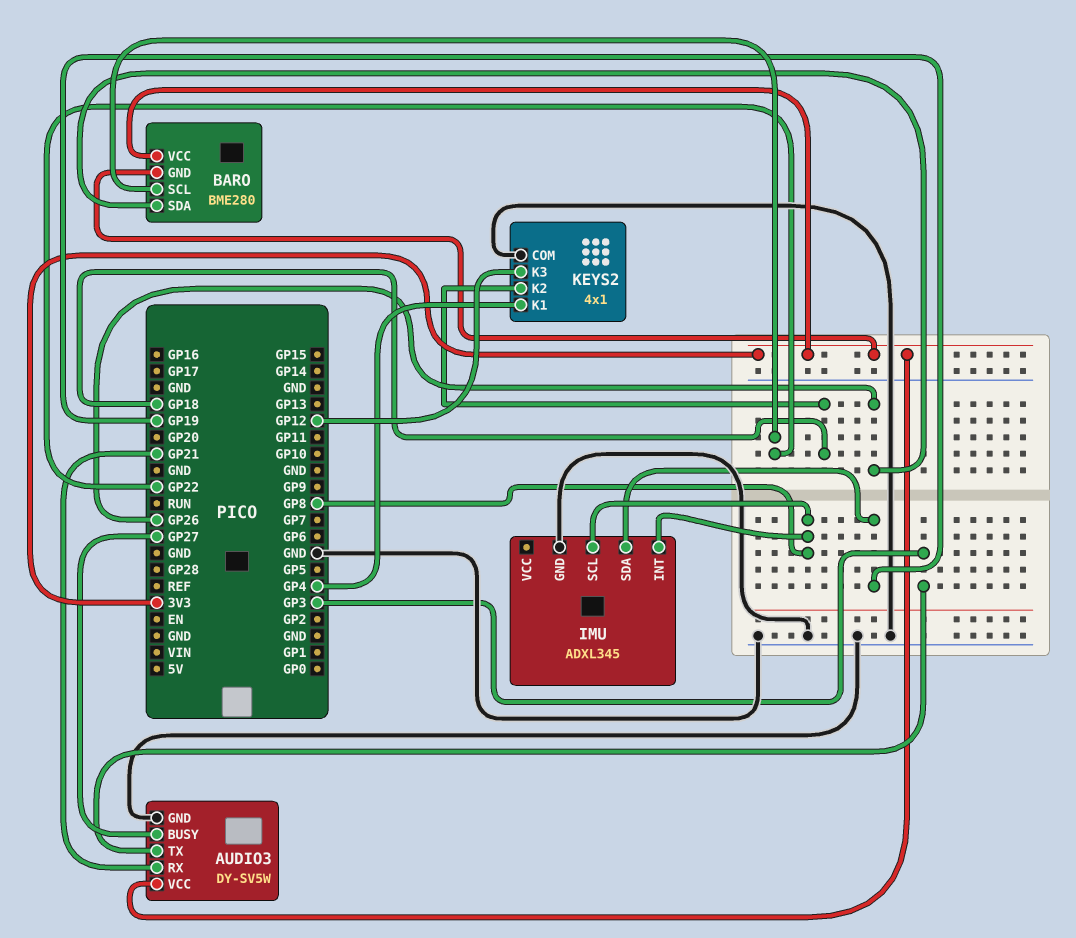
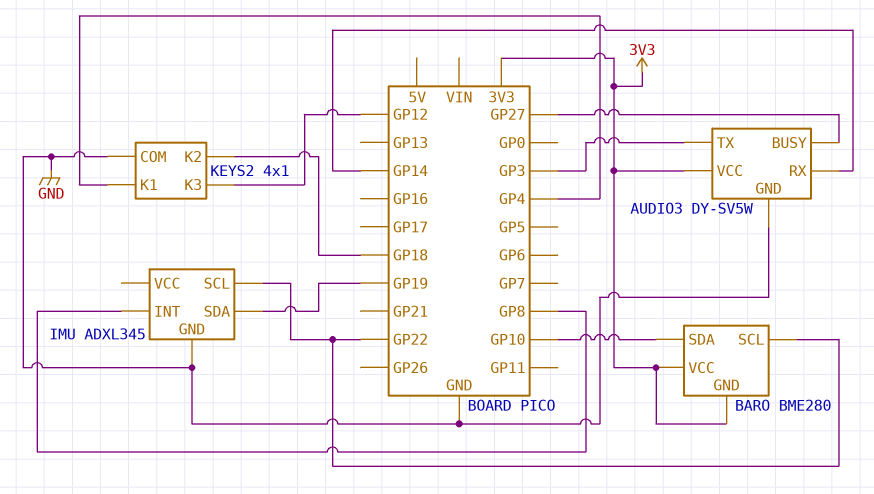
AUDIO3 pin RX: GP21 -> GP14
BARO pin SDA: GP26 -> GP10
IMU pin SCL: GP8 -> GP22

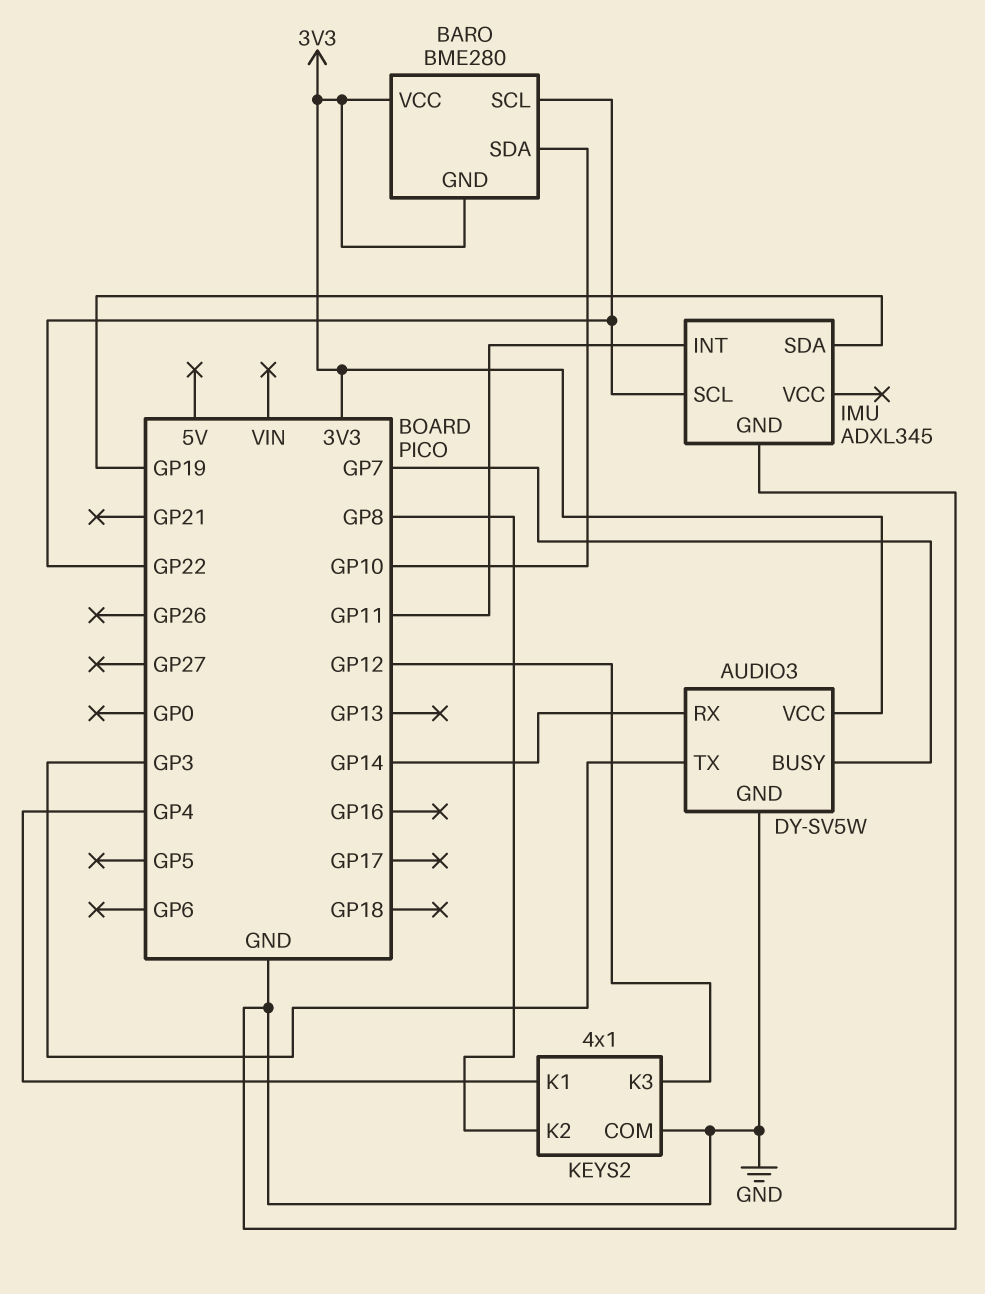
AUDIO3 pin BUSY: GP27 -> GP7
IMU pin INT: GP8 -> GP11
KEYS2 pin K2: GP18 -> GP8

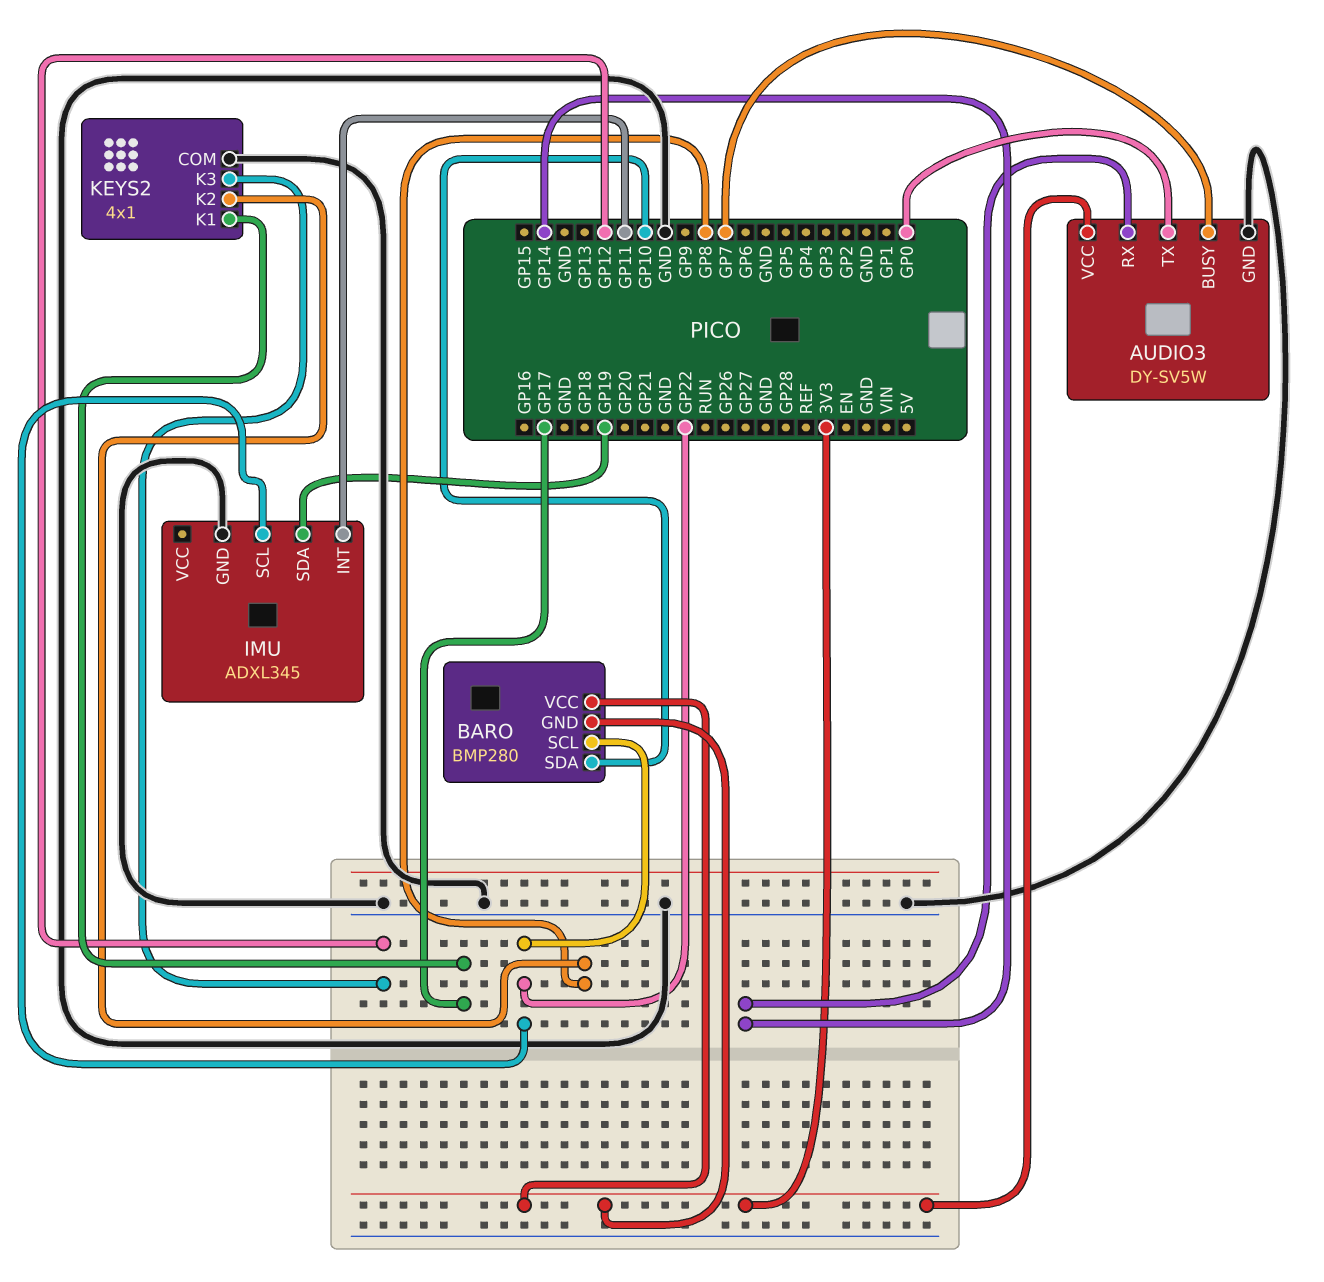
AUDIO3 pin TX: GP3 -> GP0
BARO: BME280 -> BMP280
KEYS2 pin K1: GP4 -> GP17

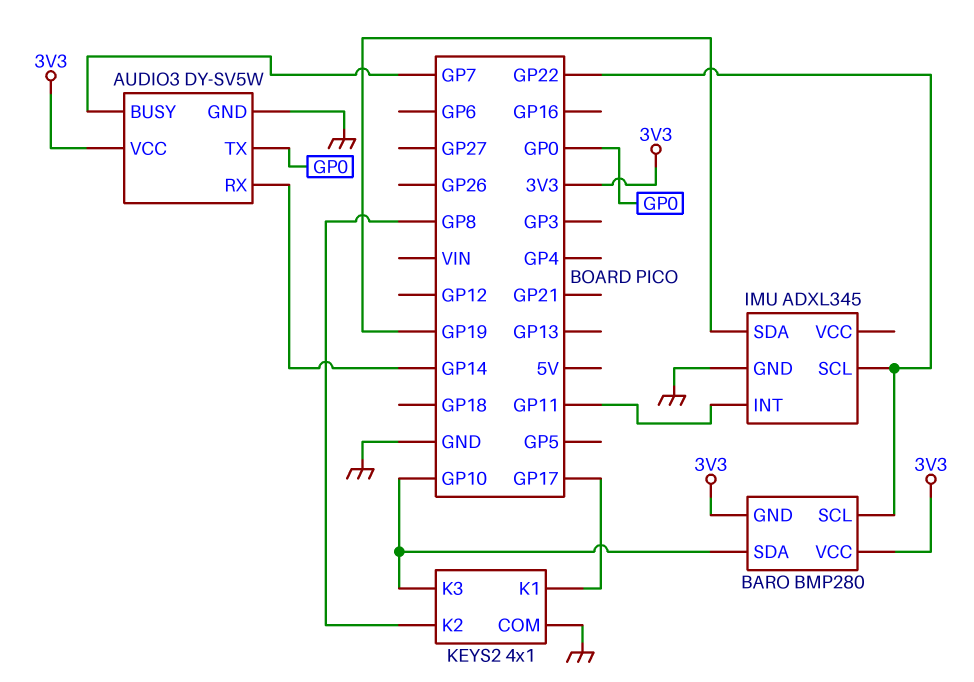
KEYS2 pin K3: GP12 -> GP10

